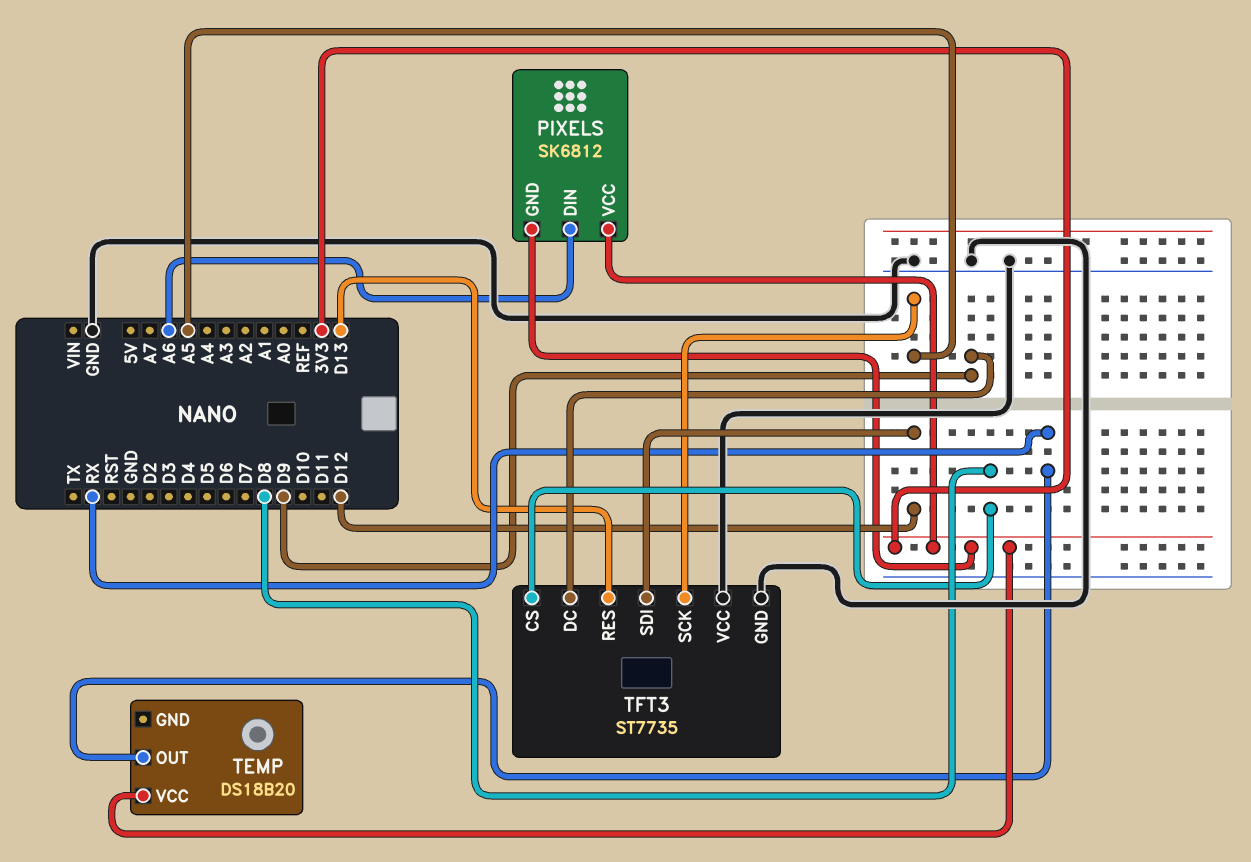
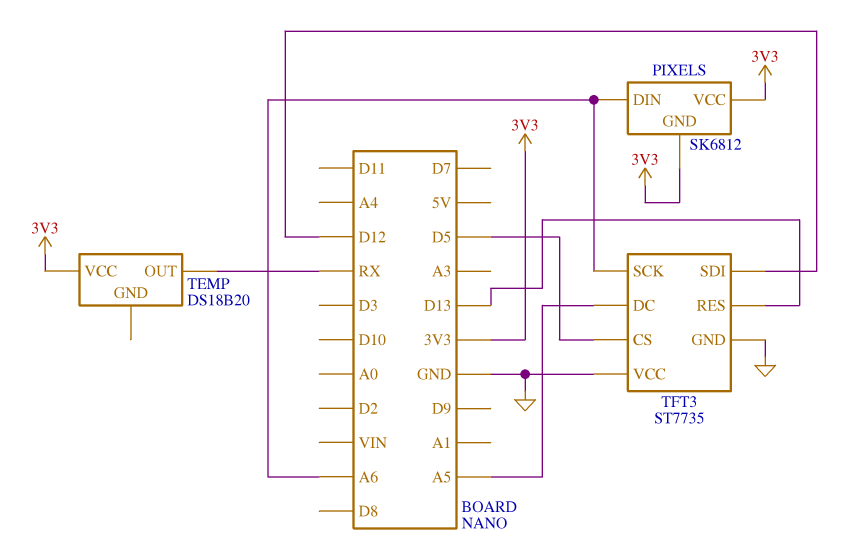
TFT3 pin CS: D8 -> D5
TFT3 pin DC: D9 -> A5
TFT3 pin SCK: A5 -> A6

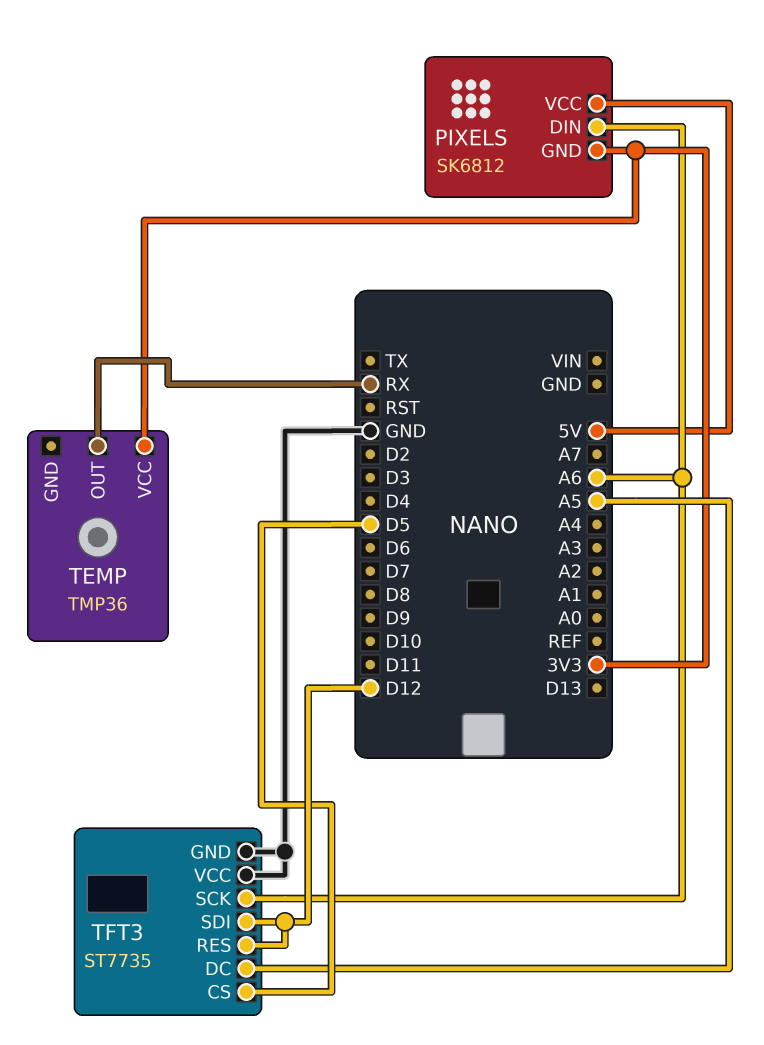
PIXELS pin VCC: 3V3 -> 5V
TEMP: DS18B20 -> TMP36
TFT3 pin RES: D13 -> D12

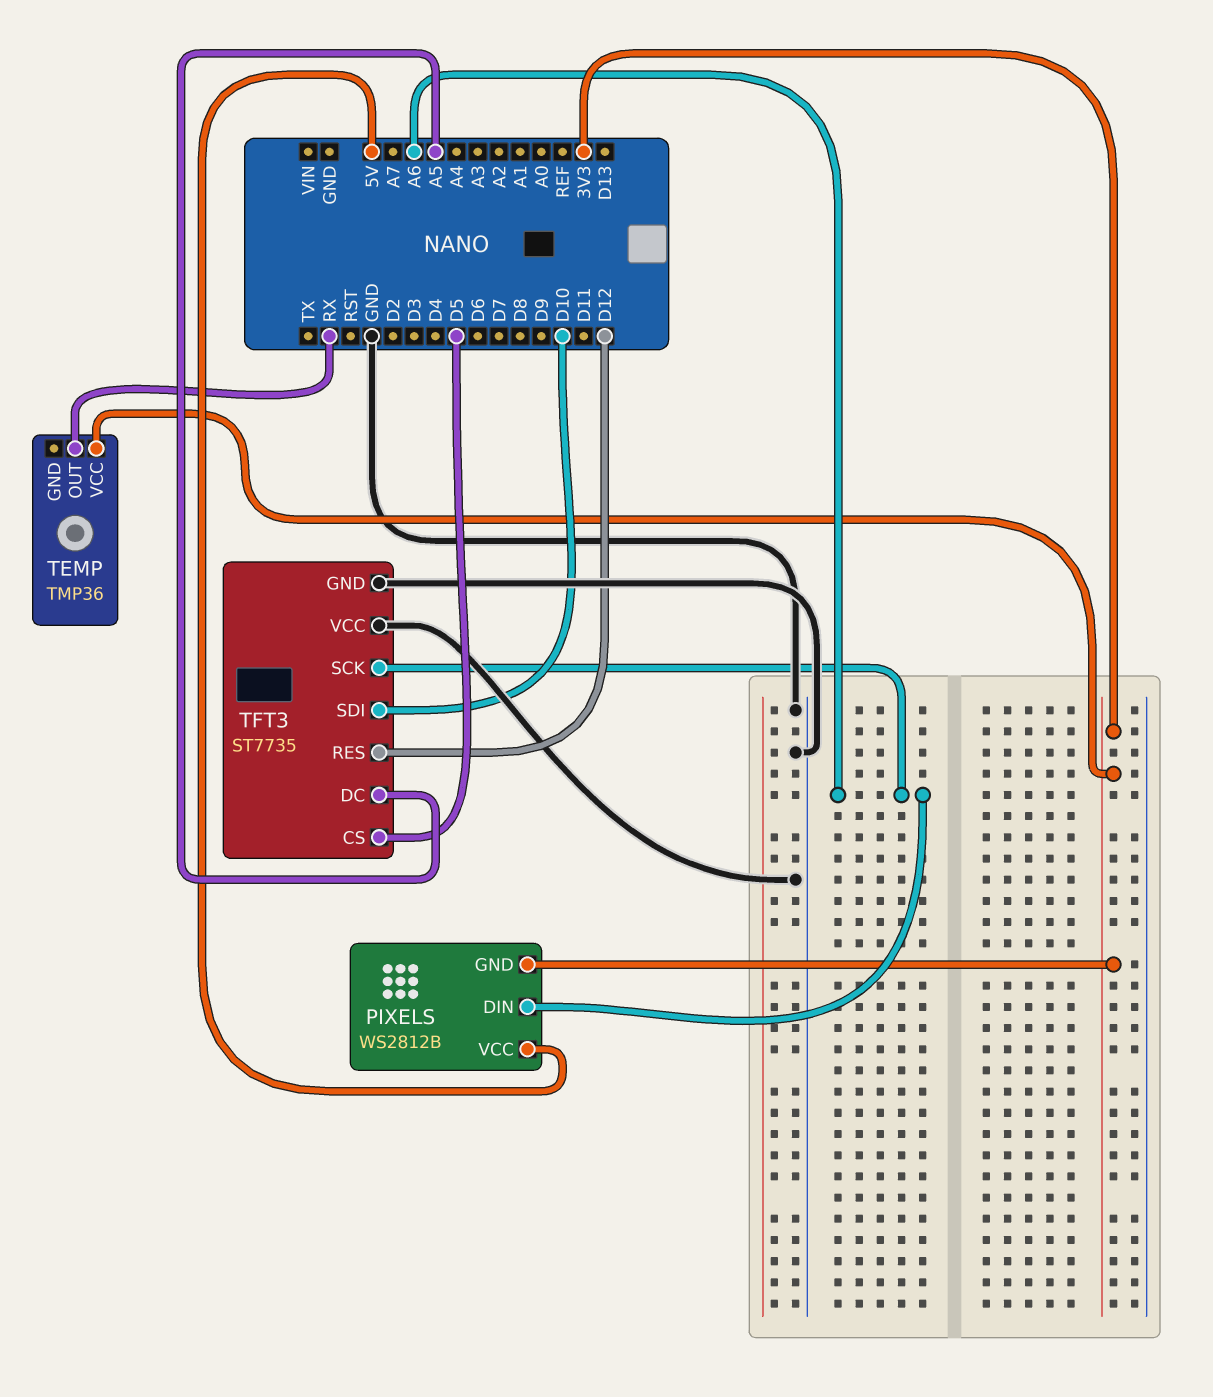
PIXELS: SK6812 -> WS2812B
TFT3 pin SDI: D12 -> D10

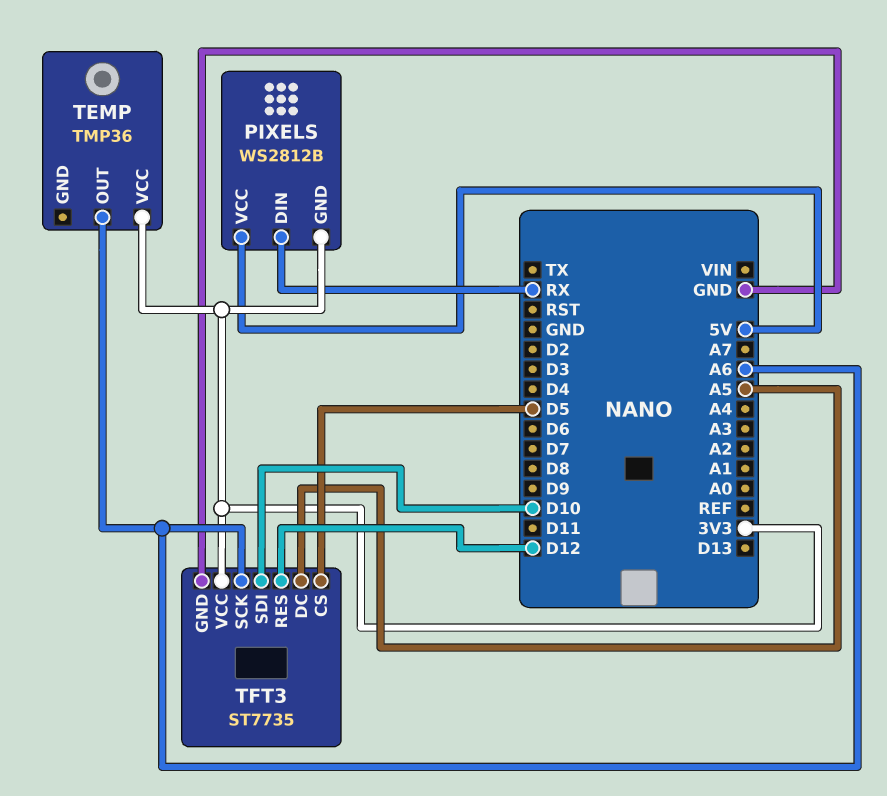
PIXELS pin DIN: A6 -> RX
TEMP pin OUT: RX -> A6
TFT3 pin VCC: GND -> 3V3

